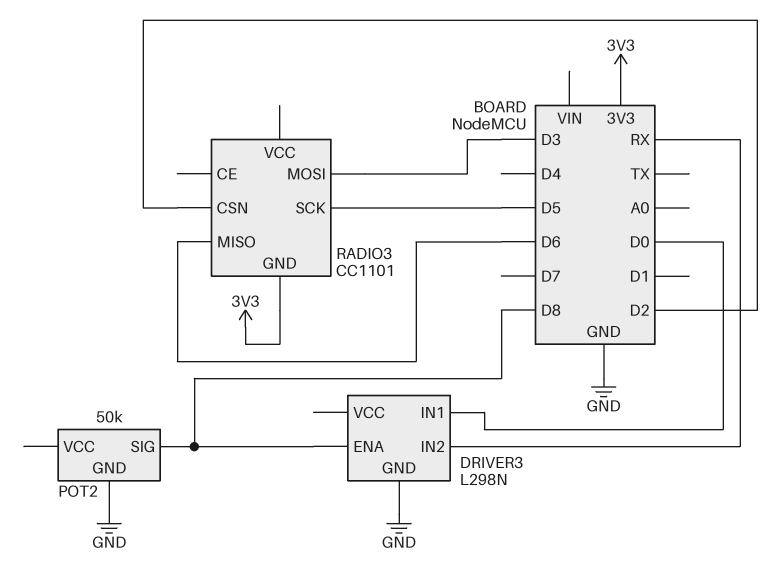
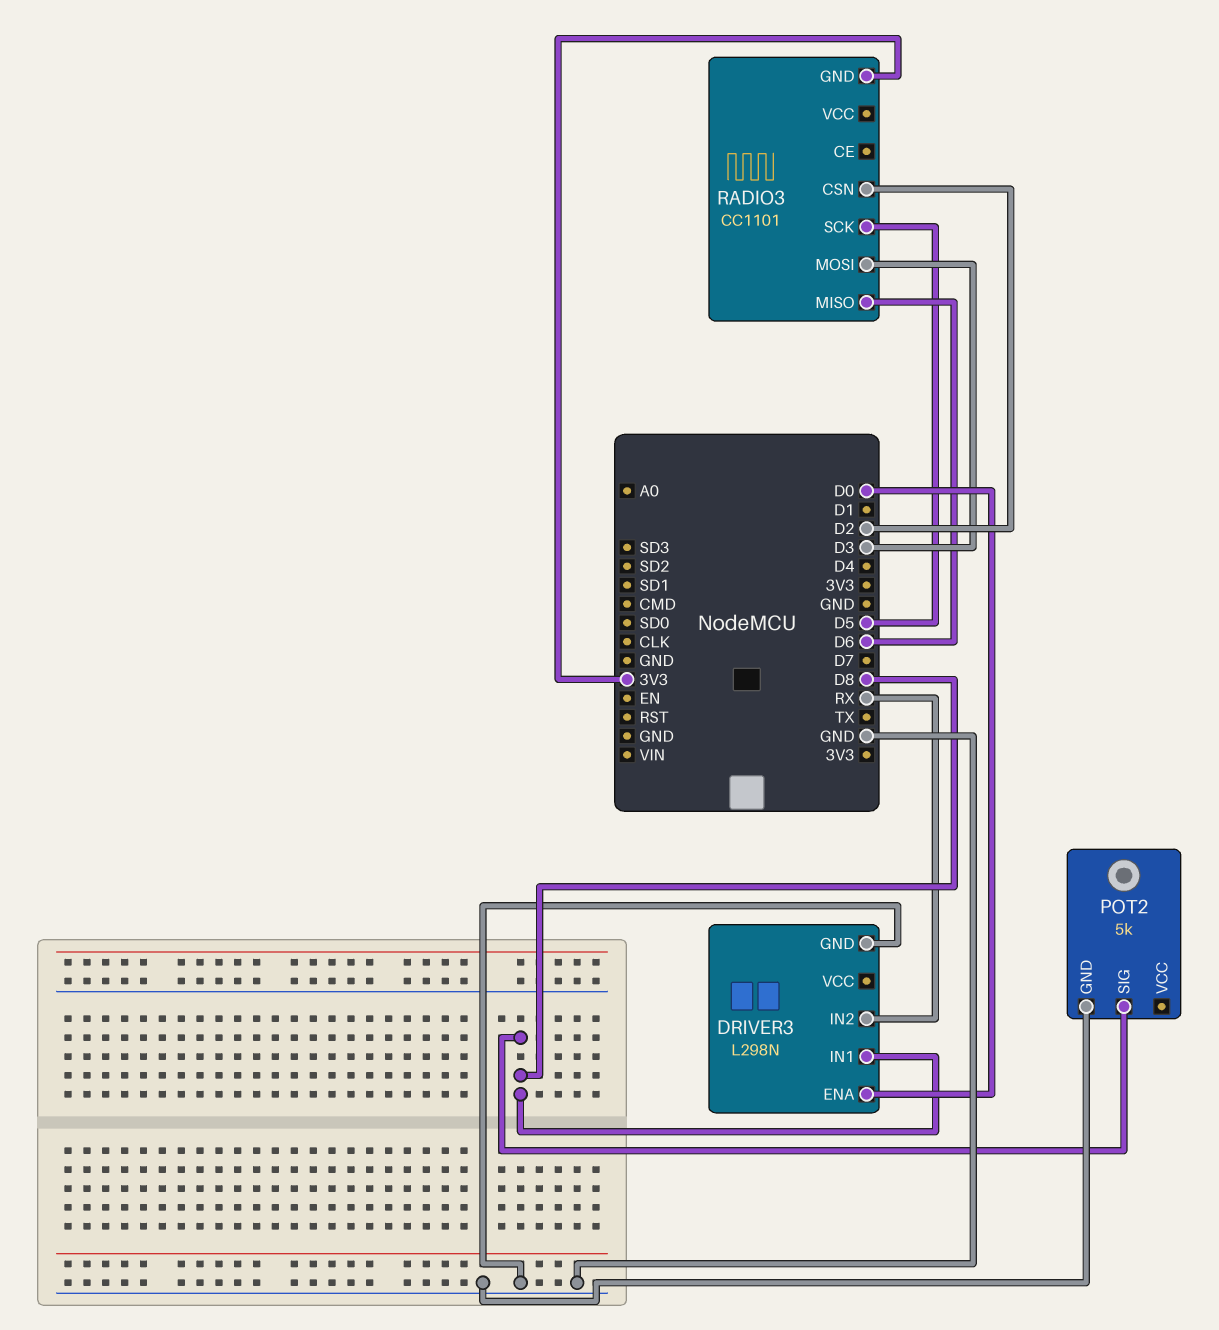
DRIVER3 pin ENA: D8 -> D0
DRIVER3 pin IN1: D0 -> D8
POT2: 50k -> 5k

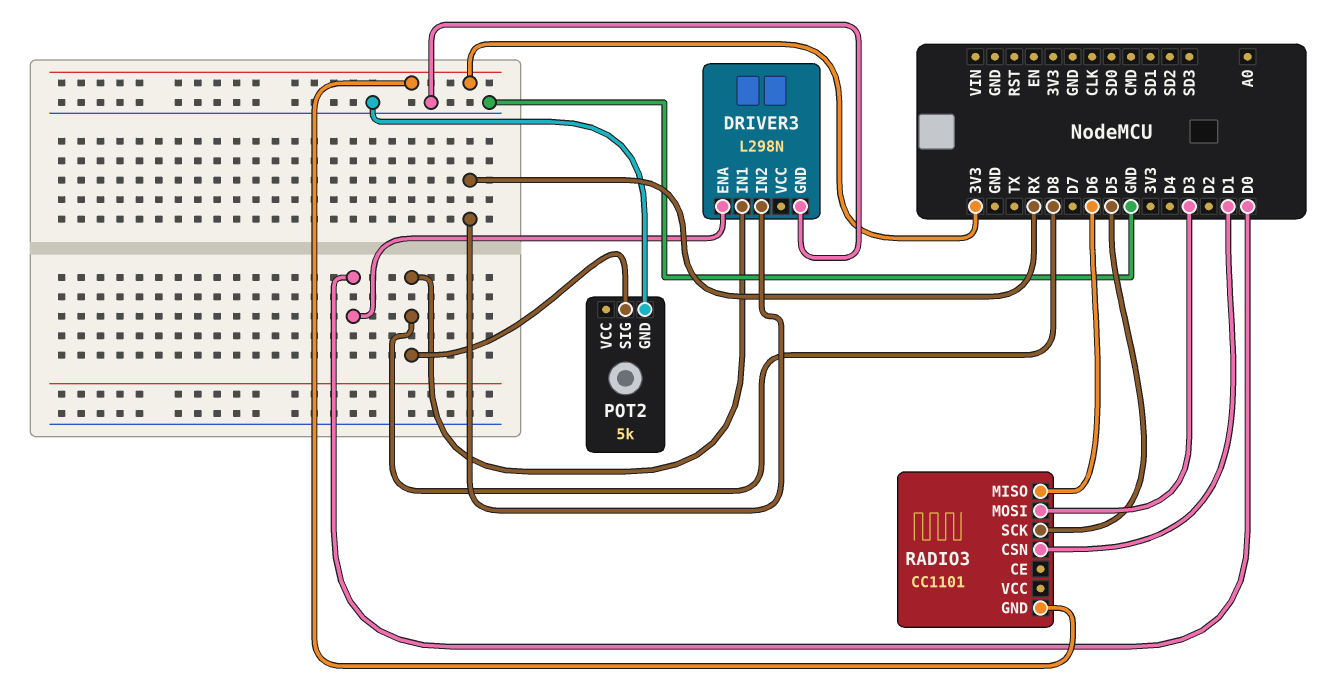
RADIO3 pin CSN: D2 -> D1

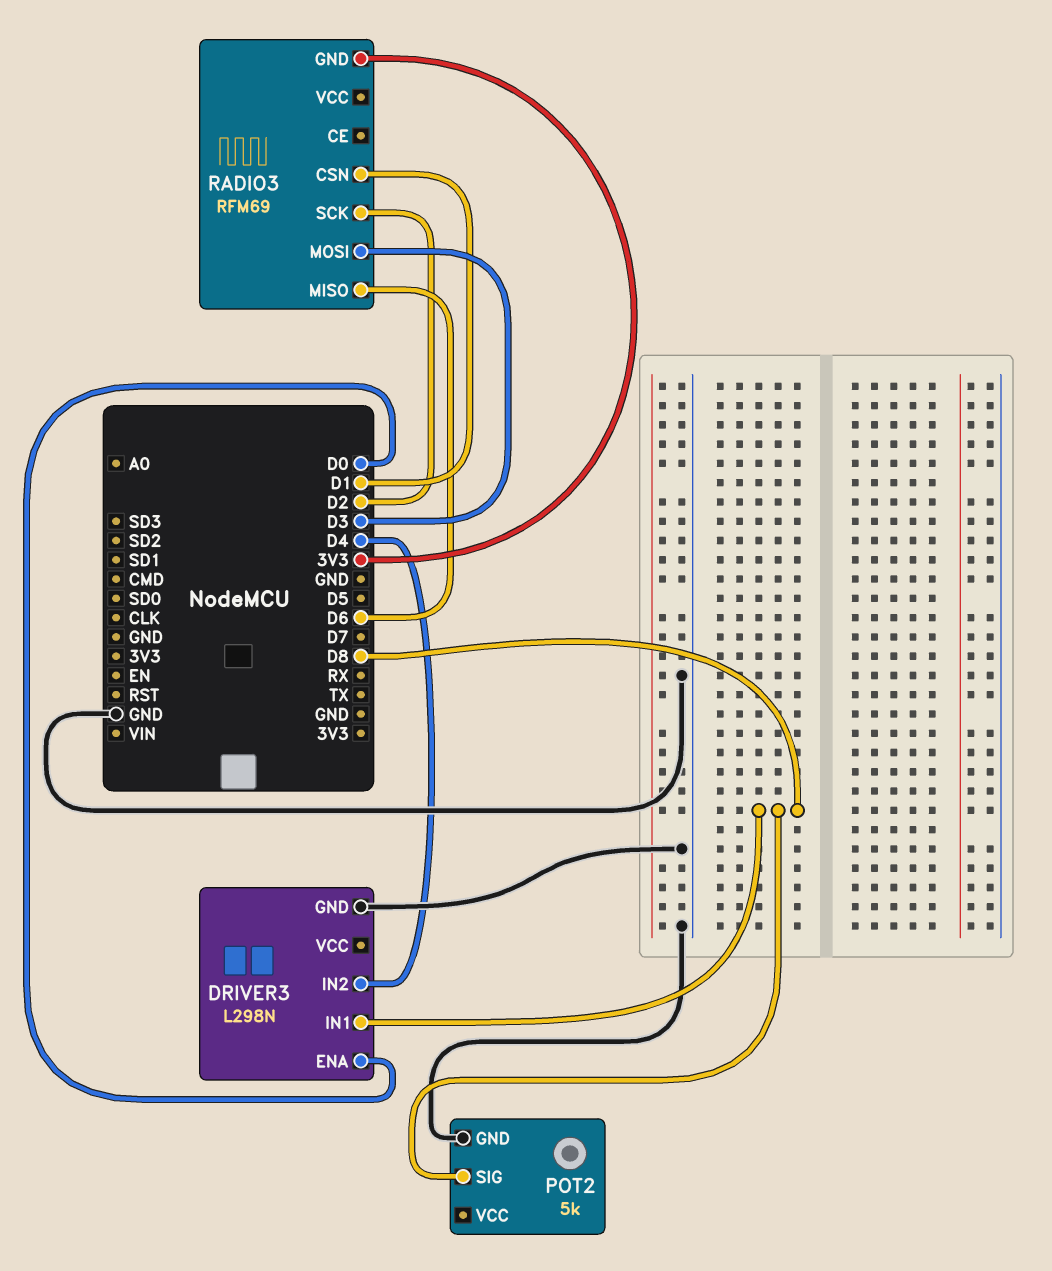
DRIVER3 pin IN2: RX -> D4
RADIO3: CC1101 -> RFM69
RADIO3 pin SCK: D5 -> D2

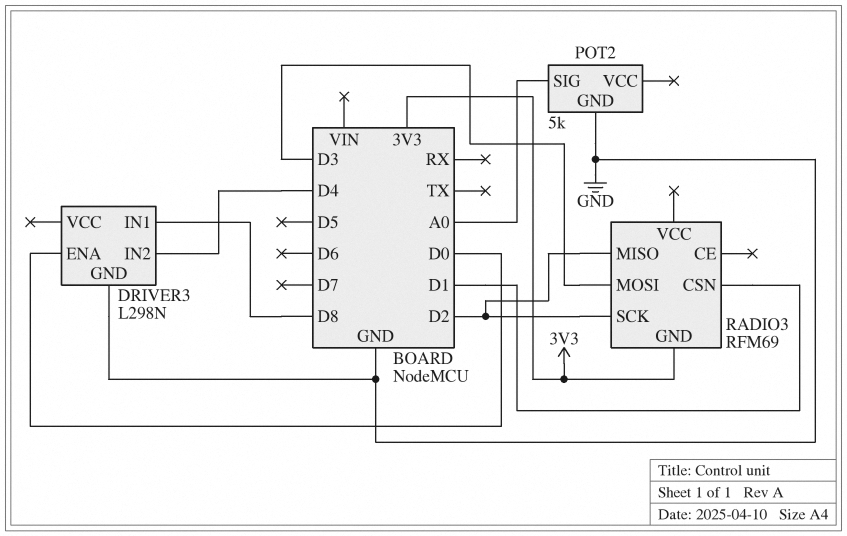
POT2 pin SIG: D8 -> A0
RADIO3 pin MISO: D6 -> D2

